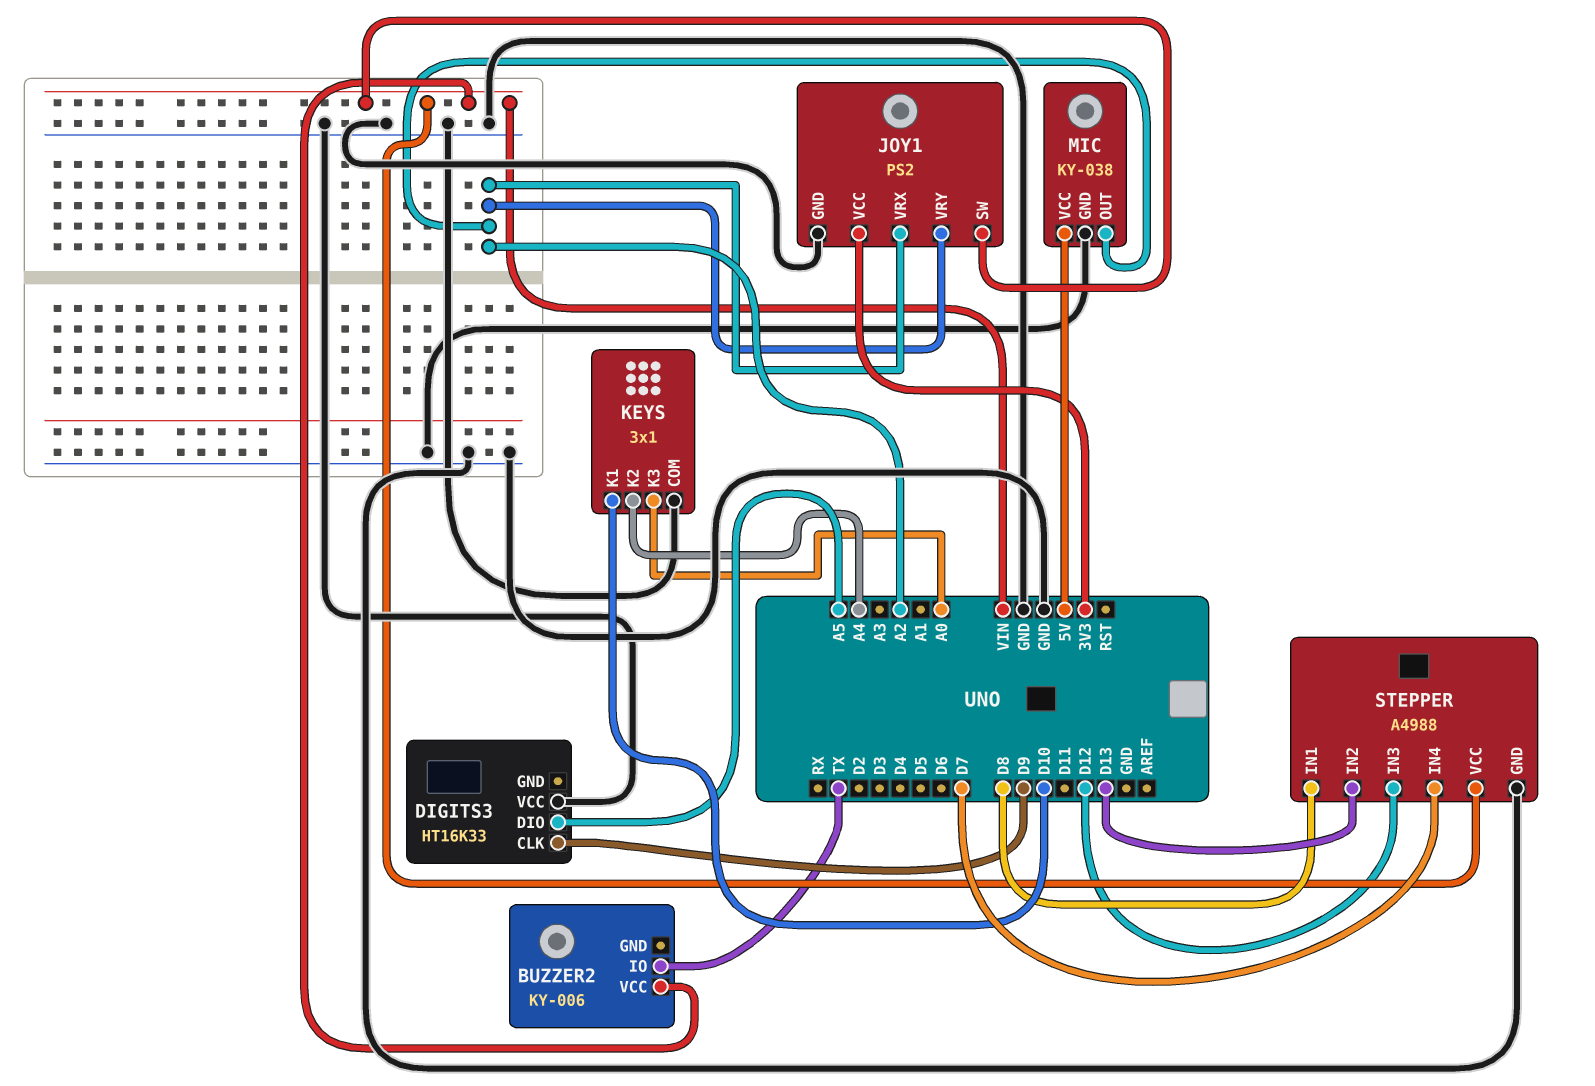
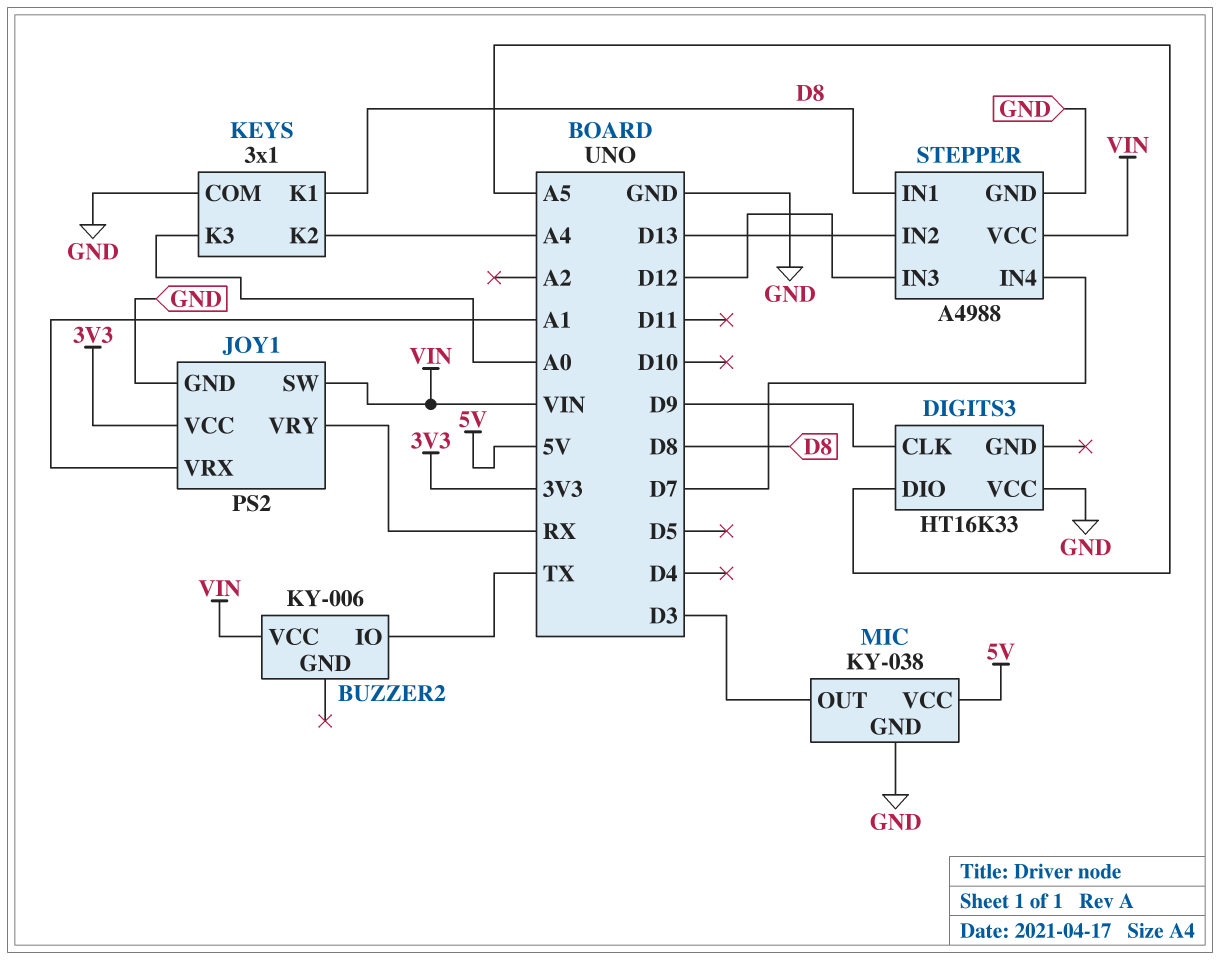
JOY1 pin VRX: A2 -> A1
JOY1 pin VRY: A2 -> RX
KEYS pin K1: D10 -> D8
MIC pin OUT: A2 -> D3

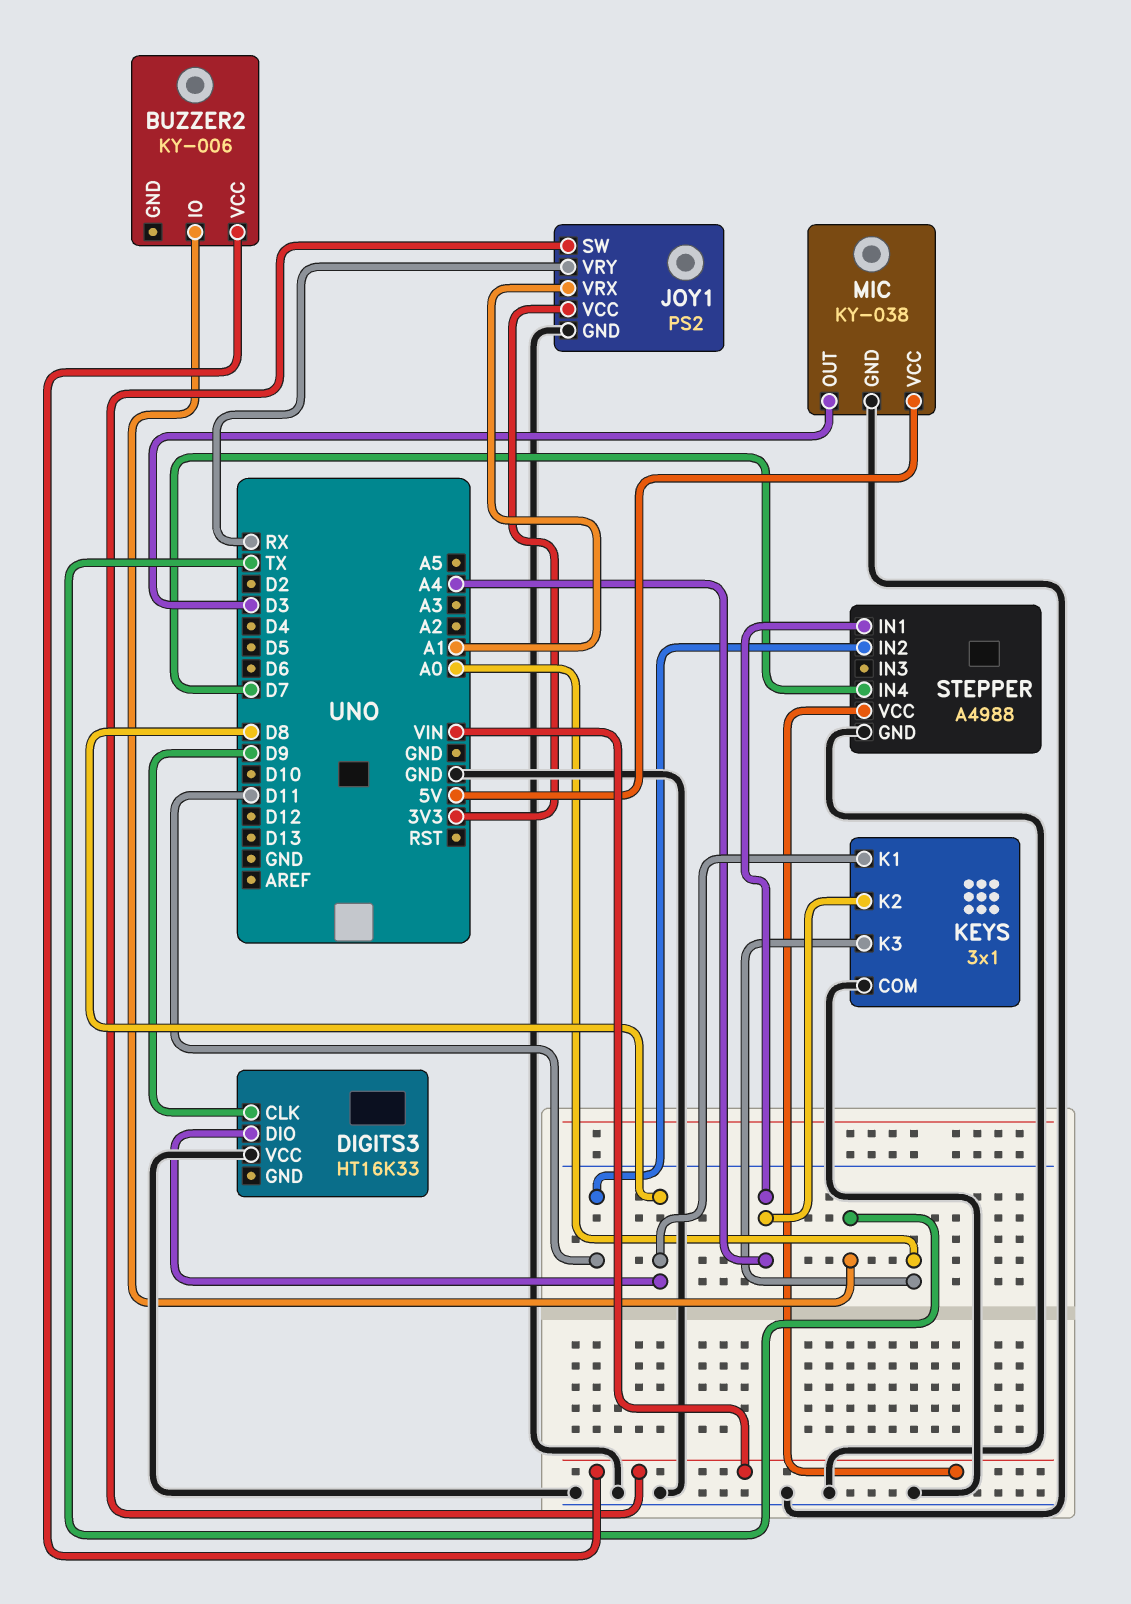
DIGITS3 pin DIO: A5 -> D8
STEPPER pin IN1: D8 -> A4
STEPPER pin IN2: D13 -> D11
STEPPER pin IN3: D12 -> none

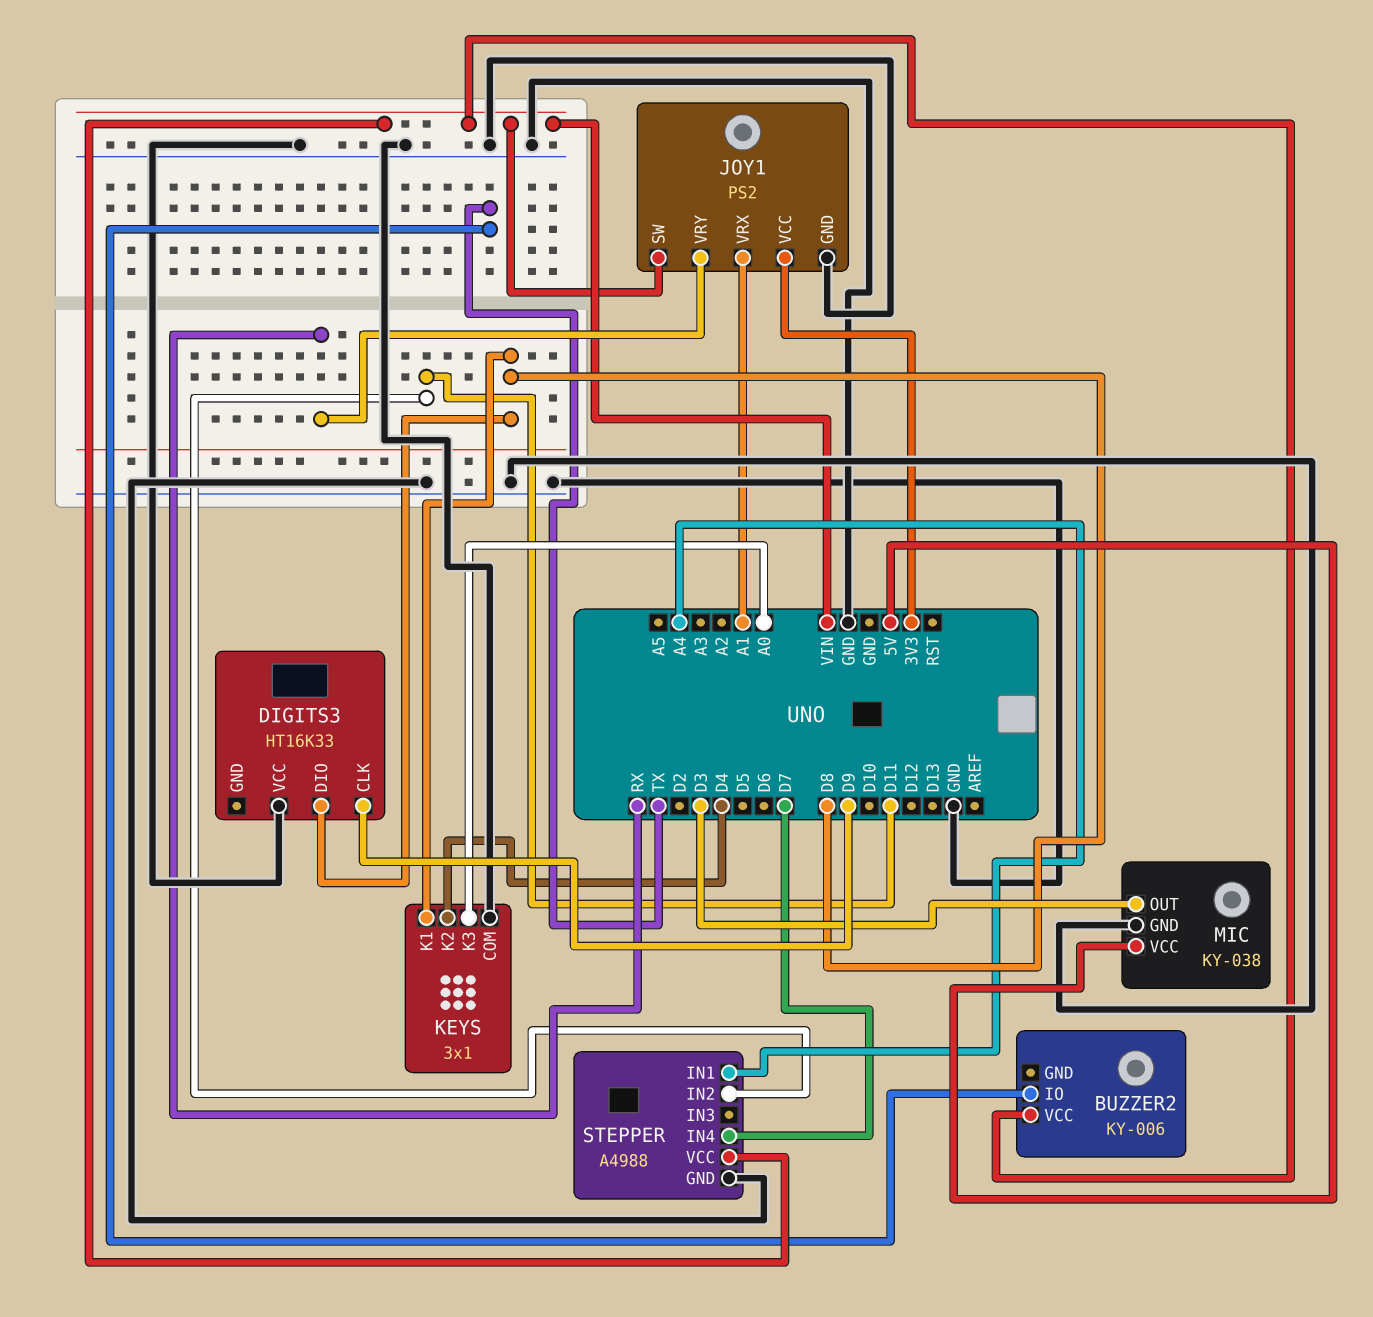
KEYS pin K2: A4 -> D4

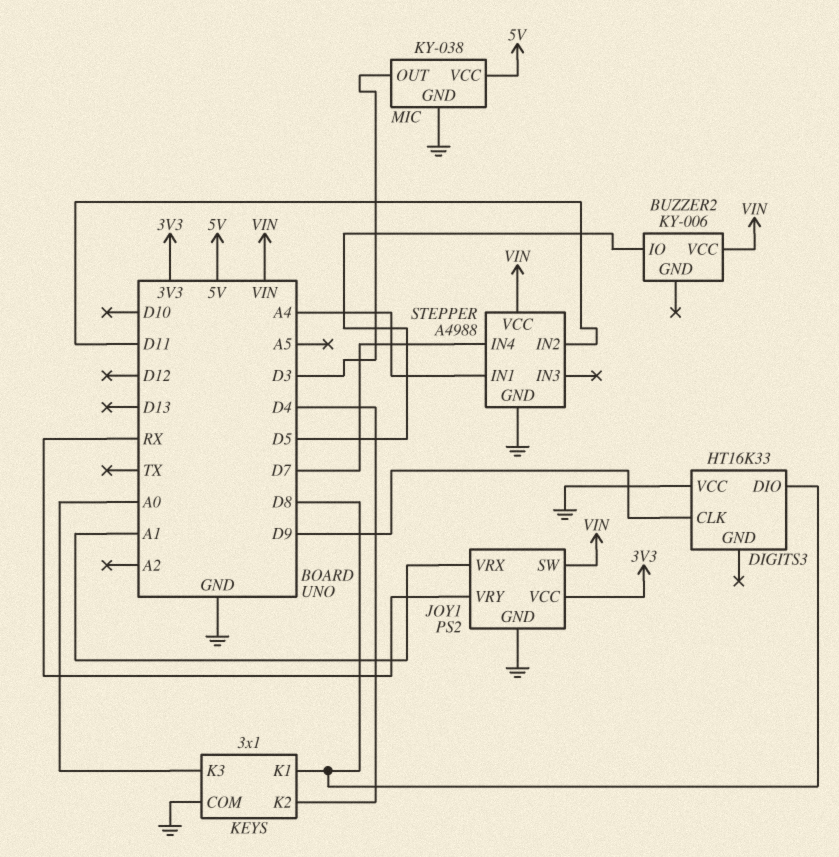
BUZZER2 pin IO: TX -> D5

